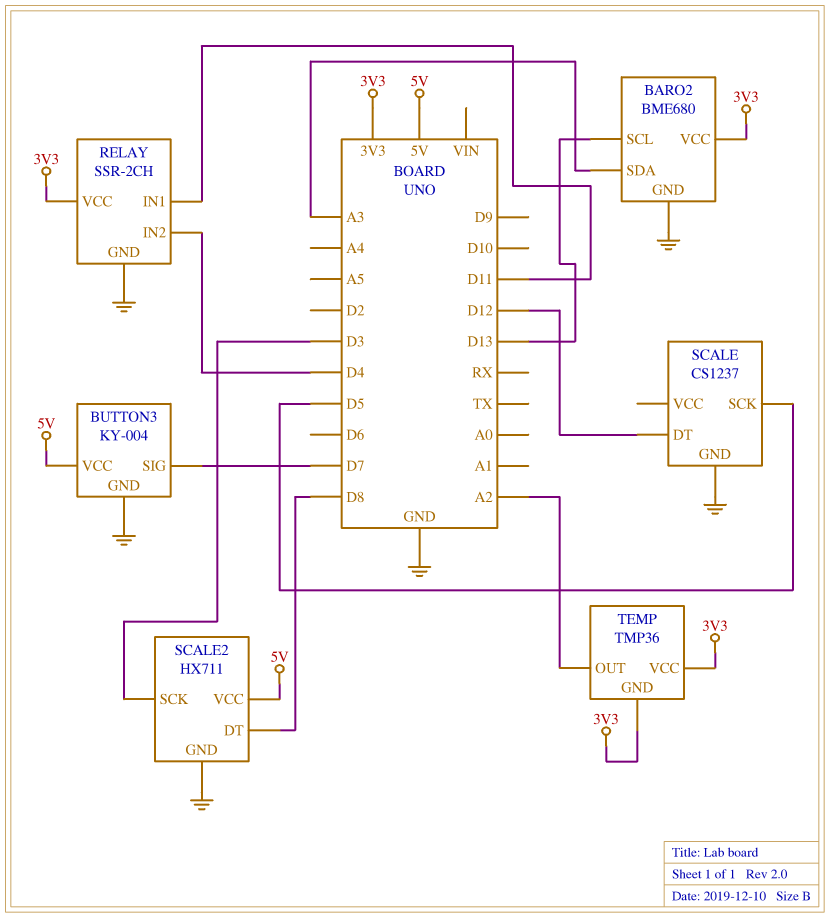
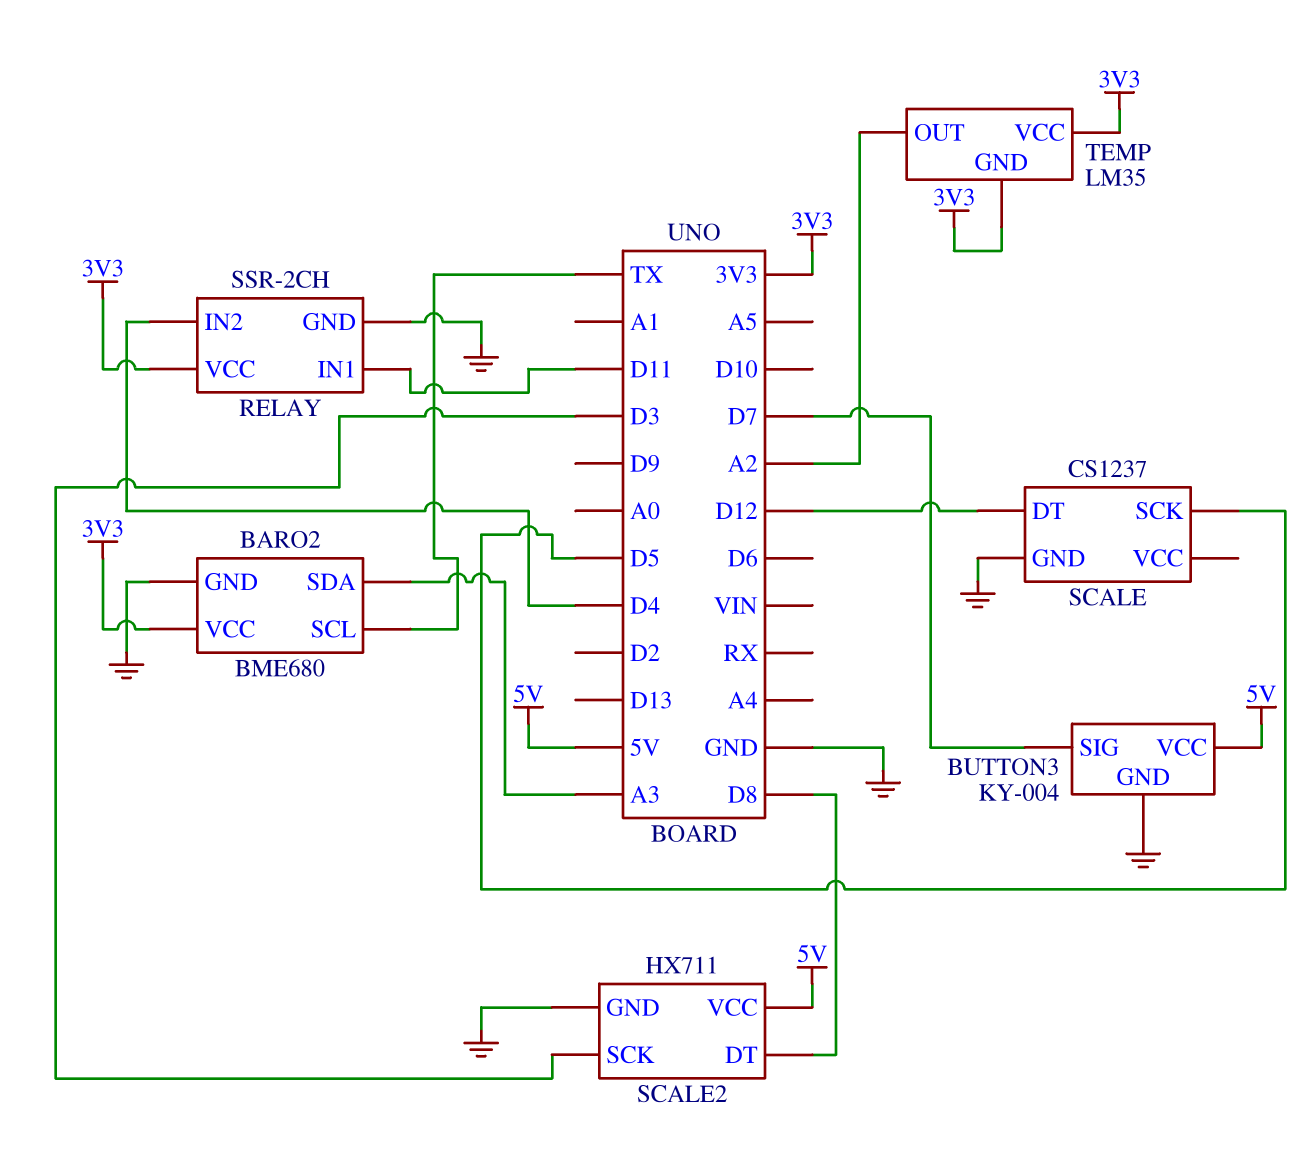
BARO2 pin SCL: D13 -> TX
TEMP: TMP36 -> LM35

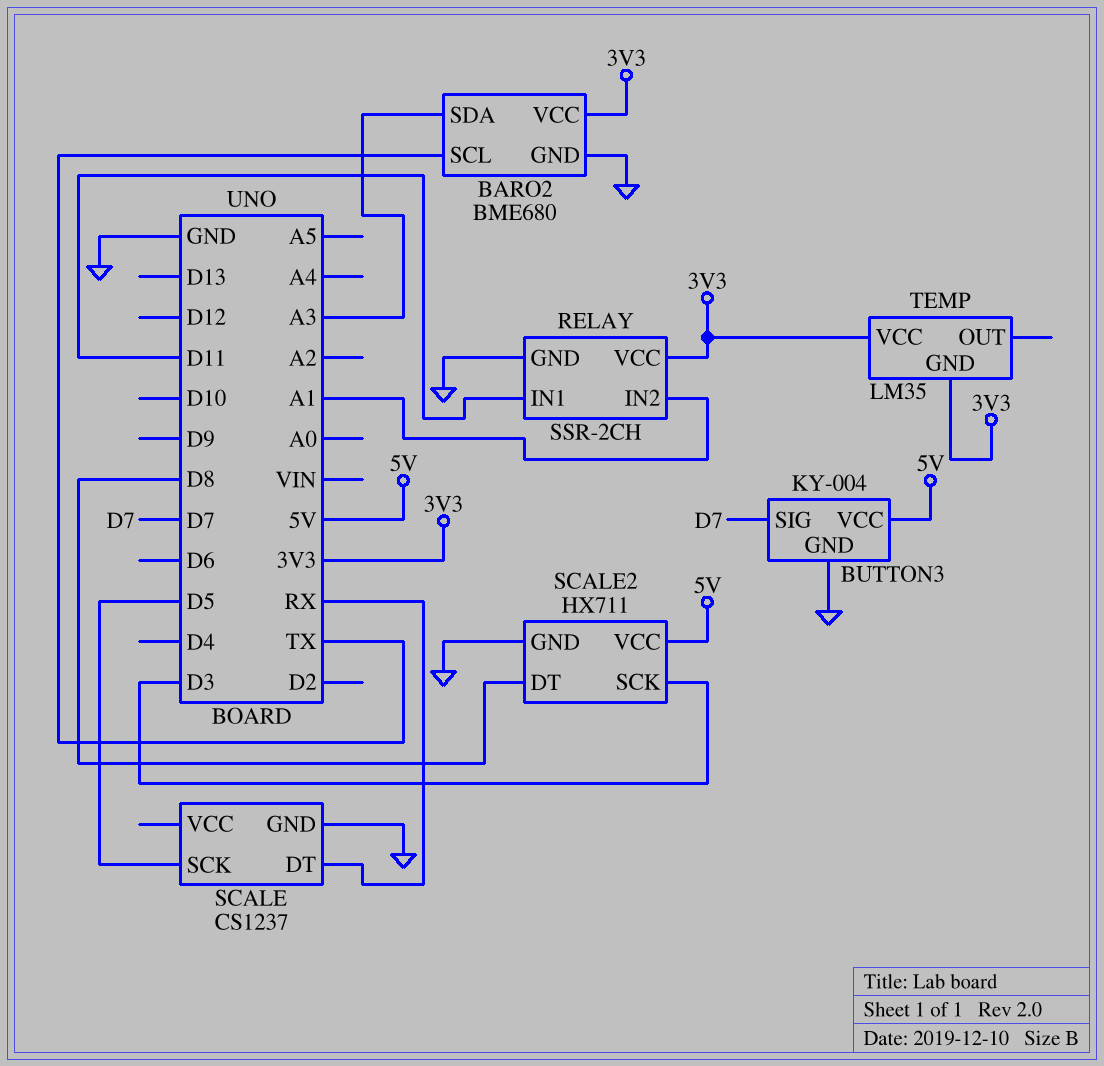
RELAY pin IN2: D4 -> A1
SCALE pin DT: D12 -> RX
TEMP pin OUT: A2 -> none

